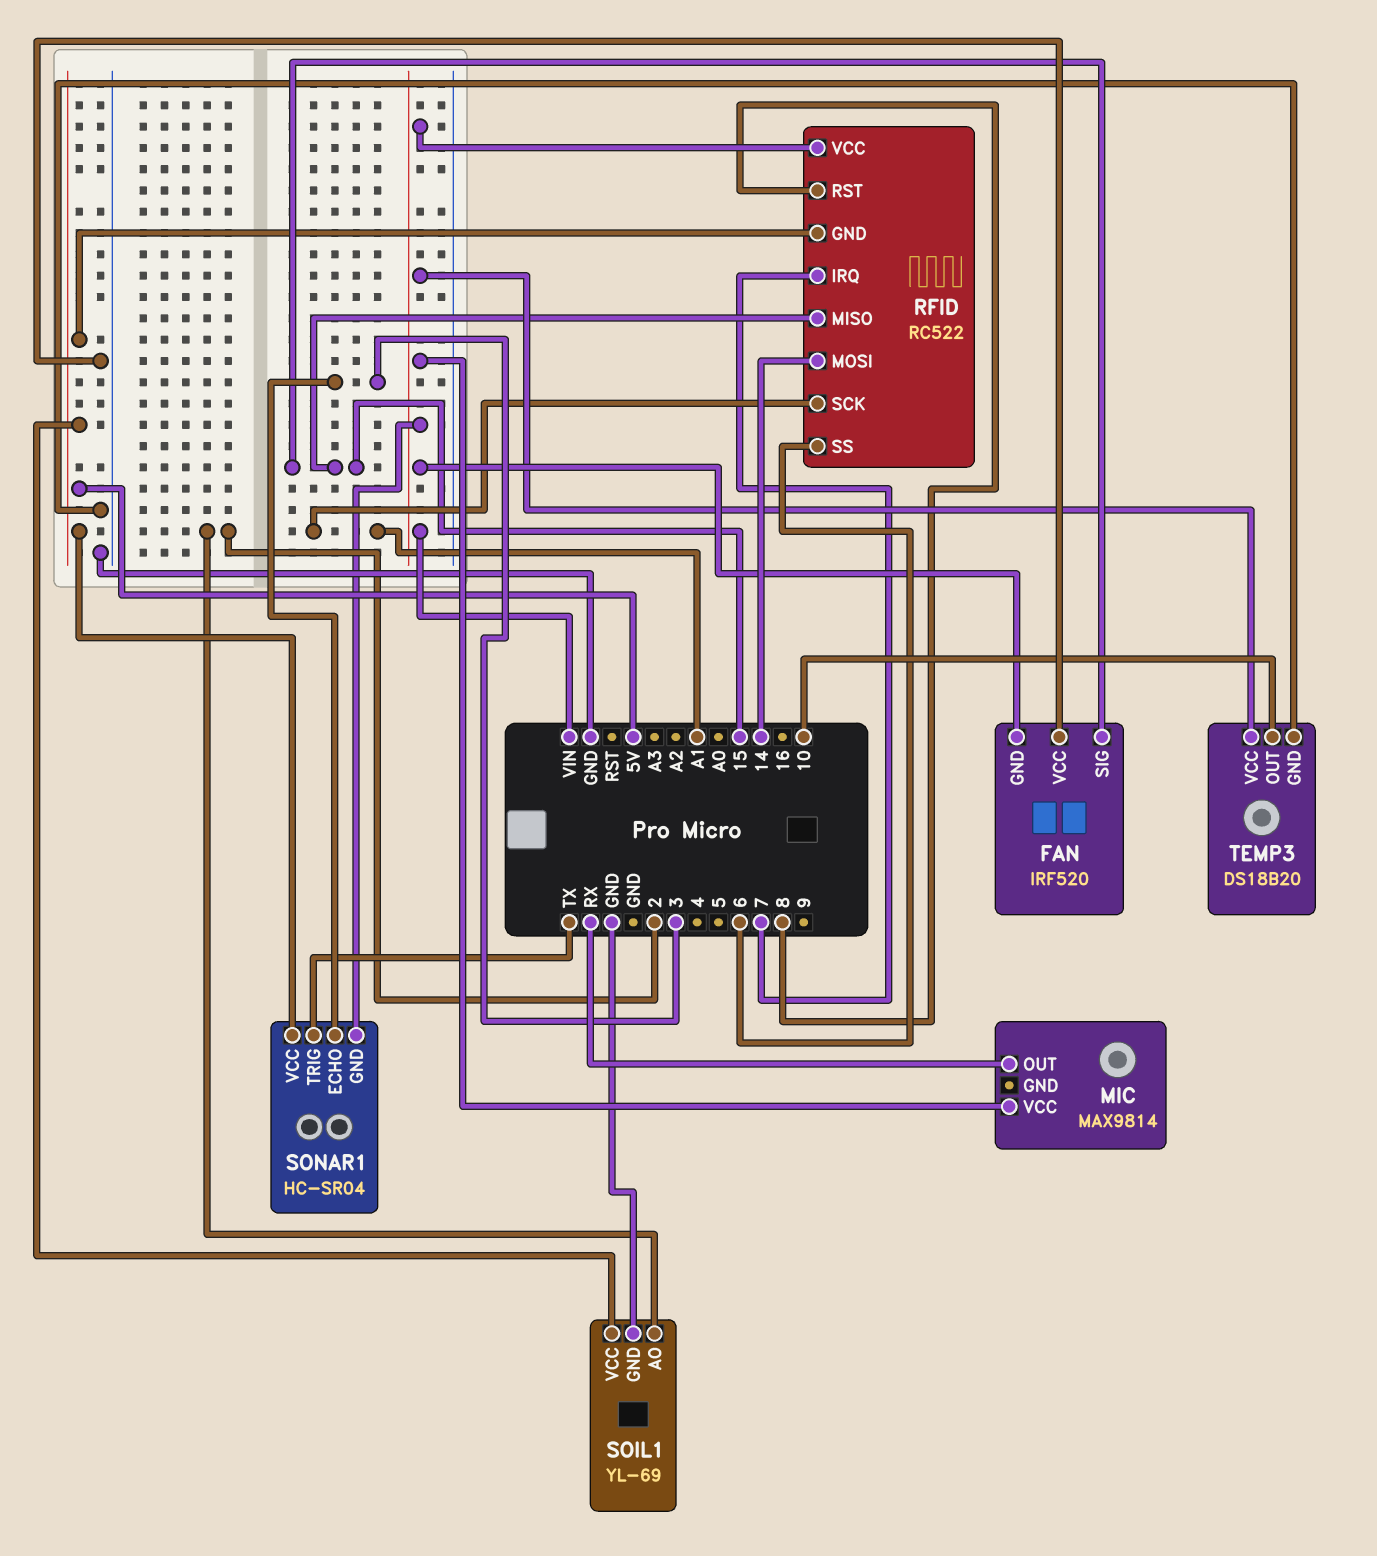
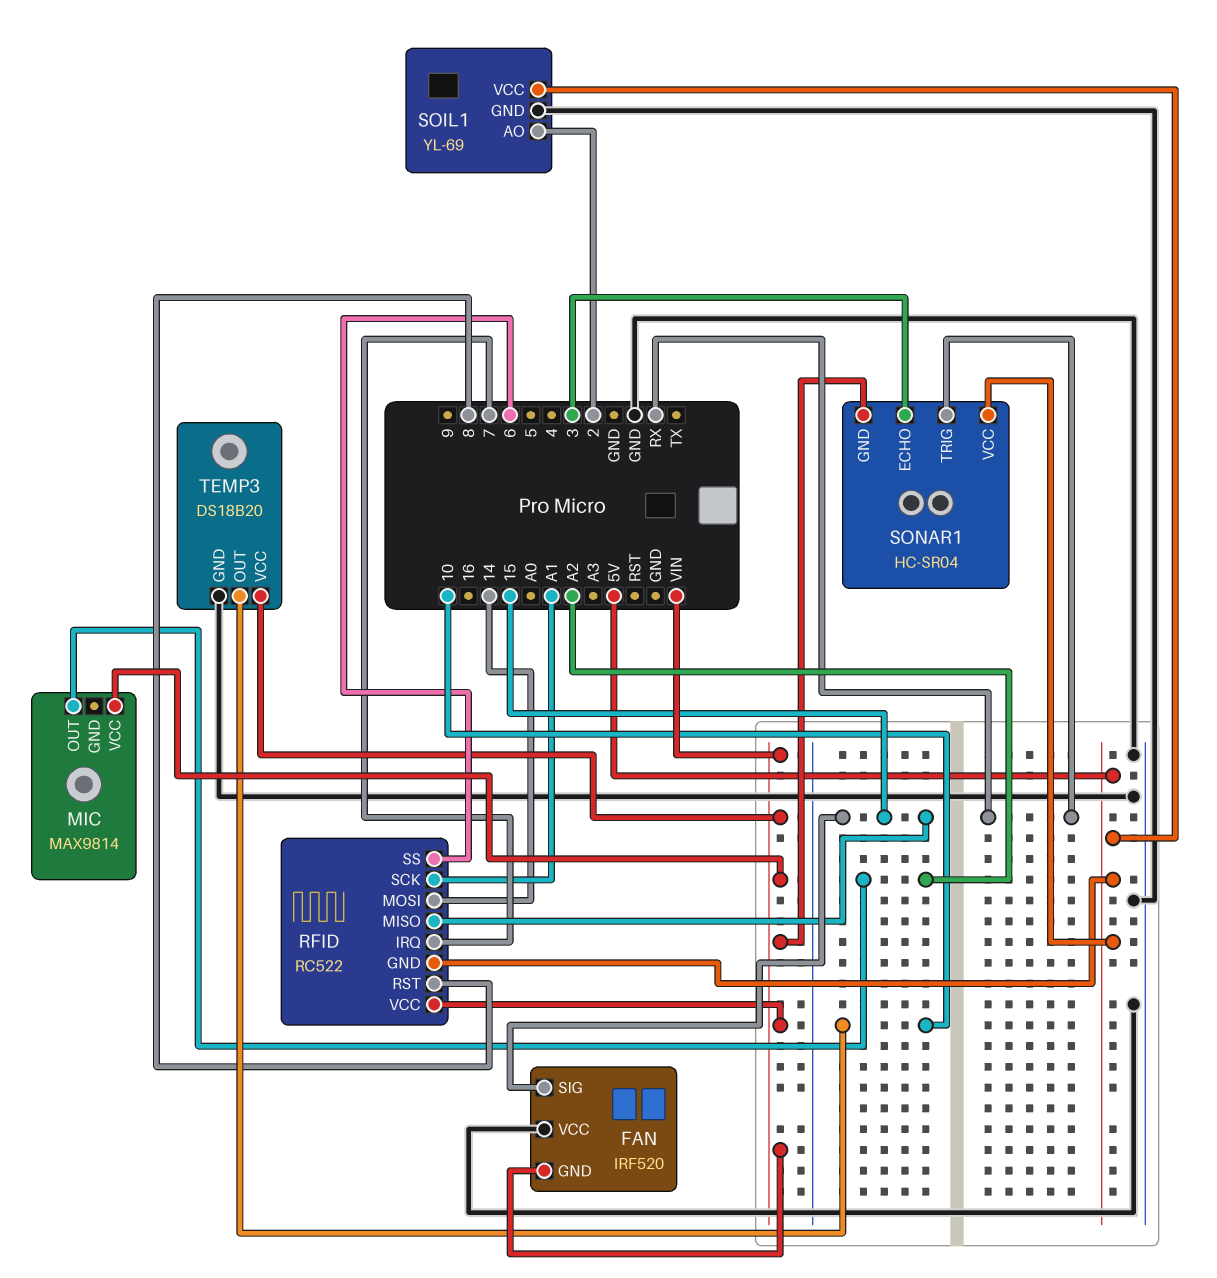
MIC pin OUT: RX -> A2
SONAR1 pin TRIG: TX -> RX

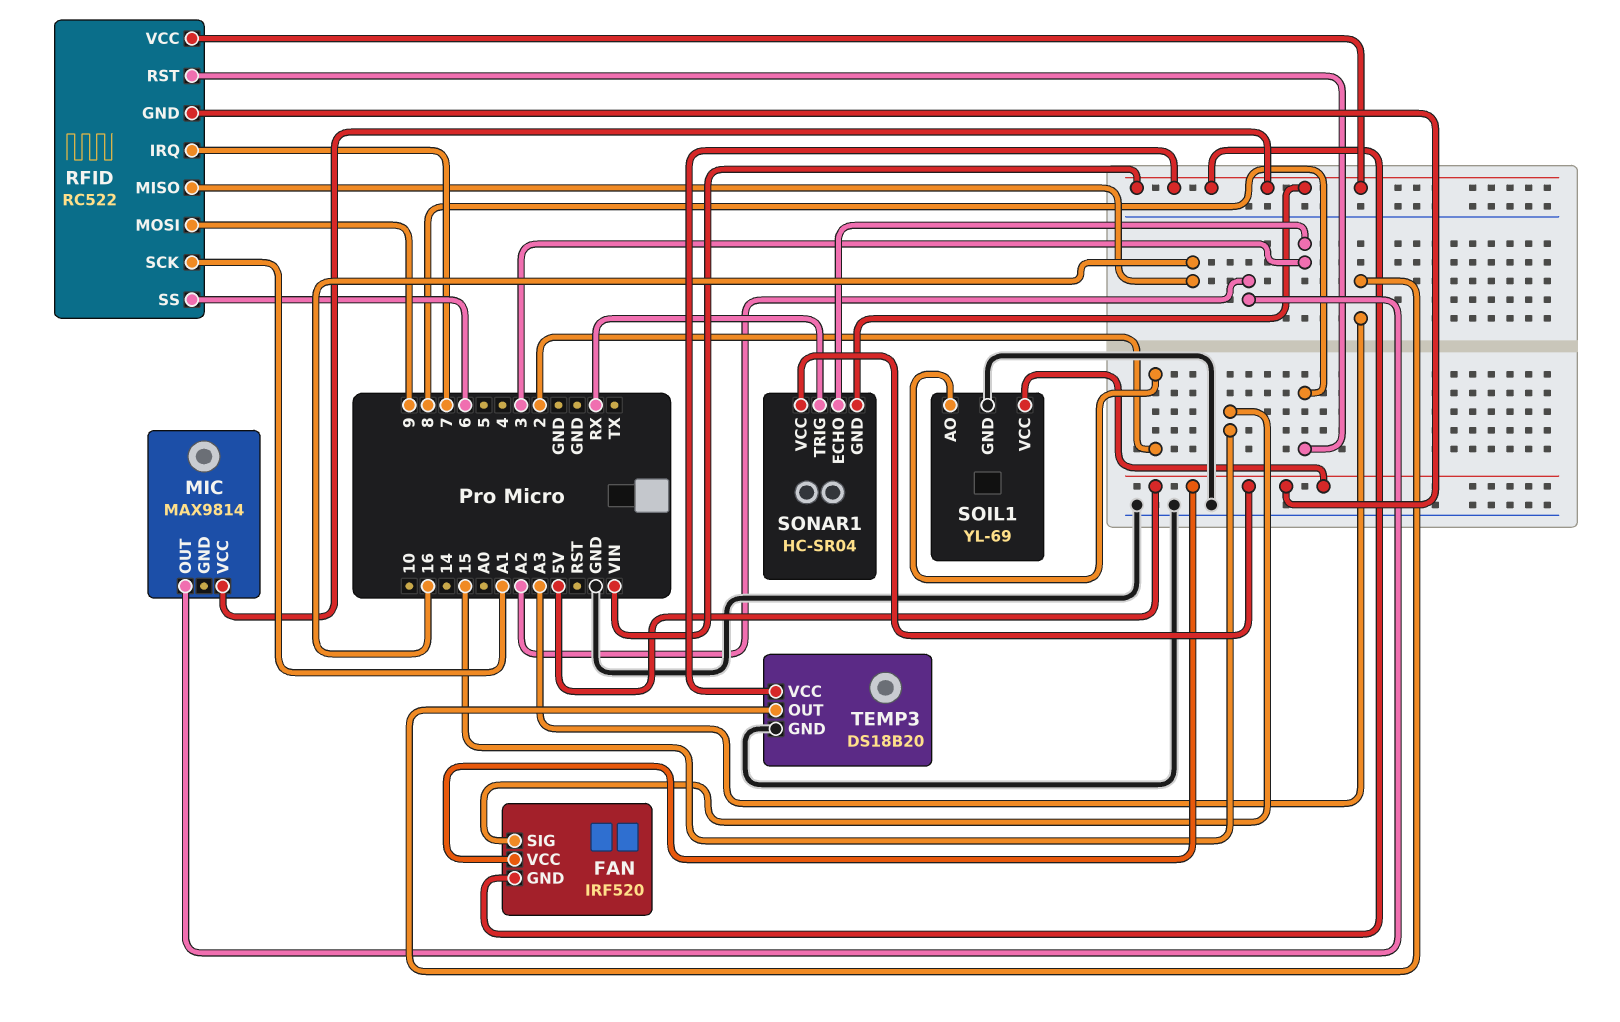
FAN pin VCC: GND -> 5V
RFID pin MISO: 15 -> 16
RFID pin MOSI: 14 -> 9
TEMP3 pin OUT: 10 -> A3

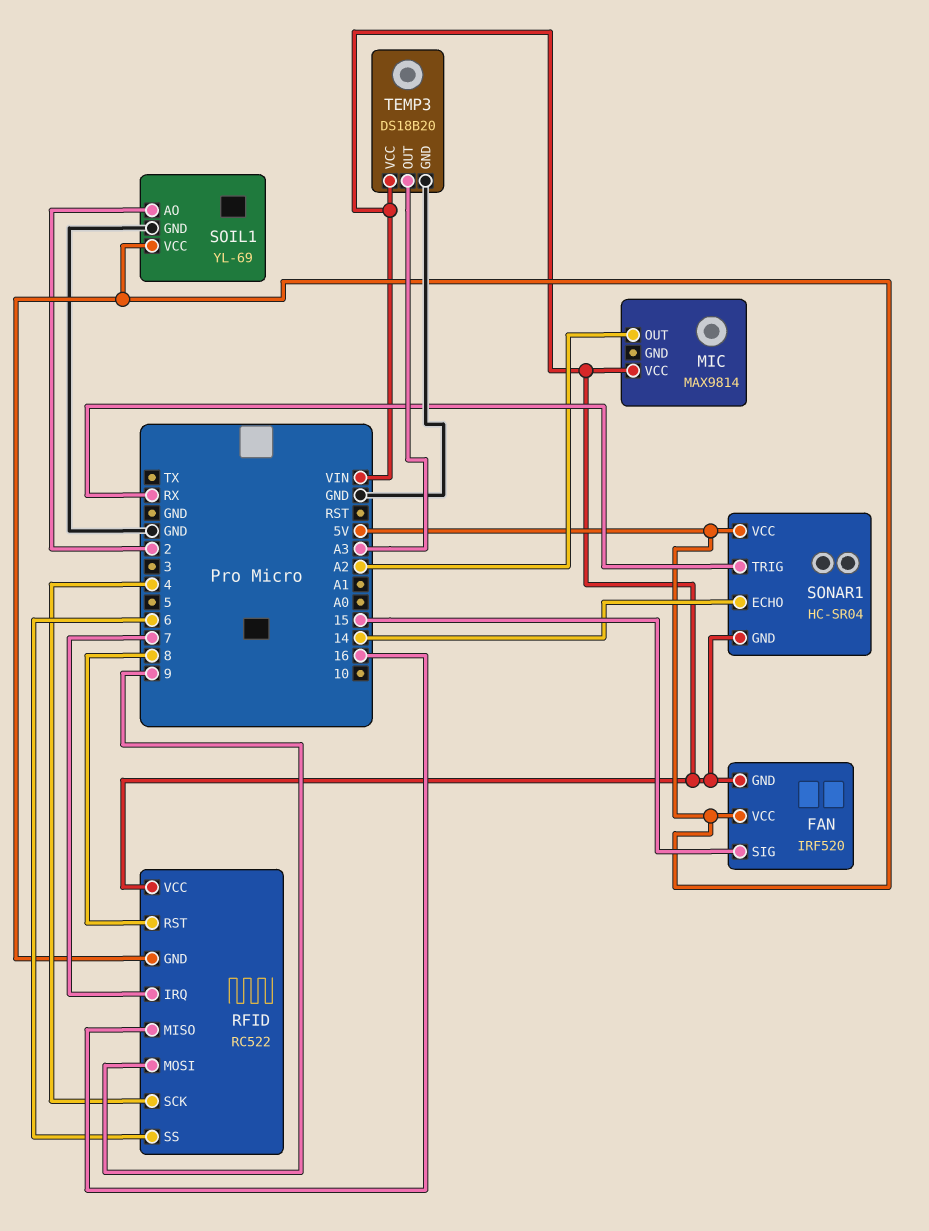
RFID pin SCK: A1 -> 4
SONAR1 pin ECHO: 3 -> 14

